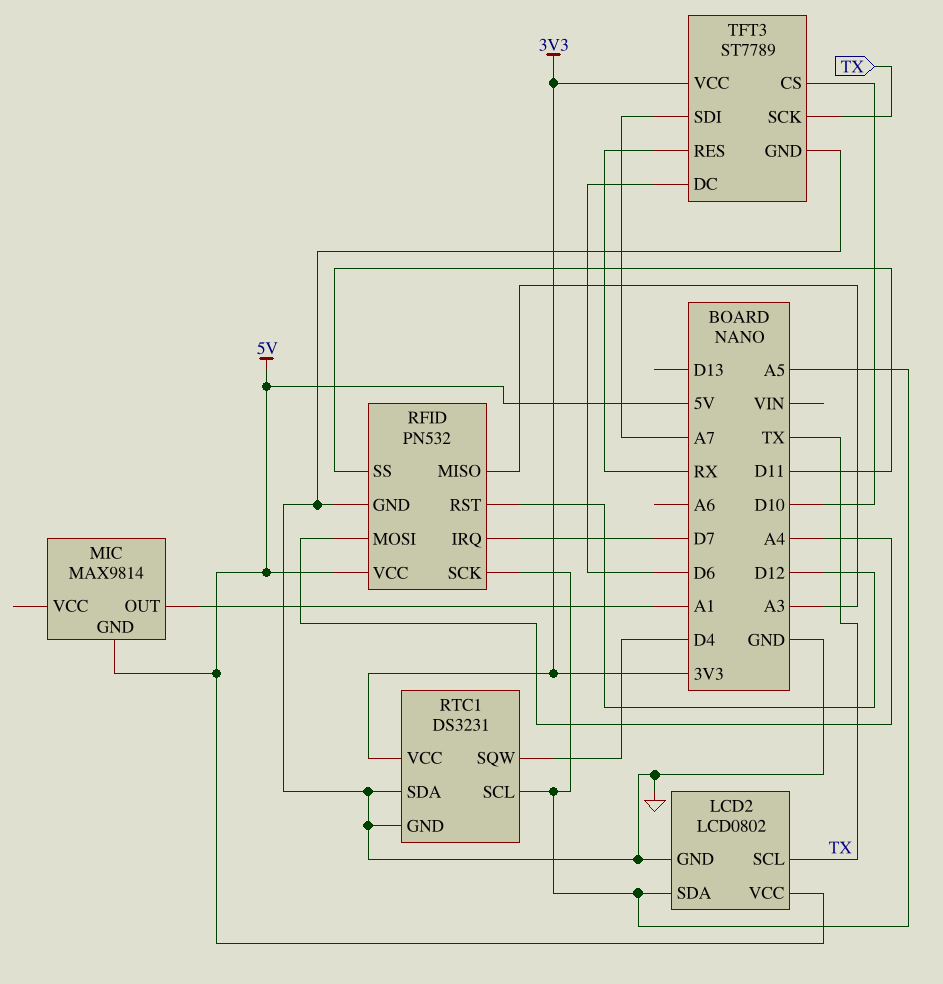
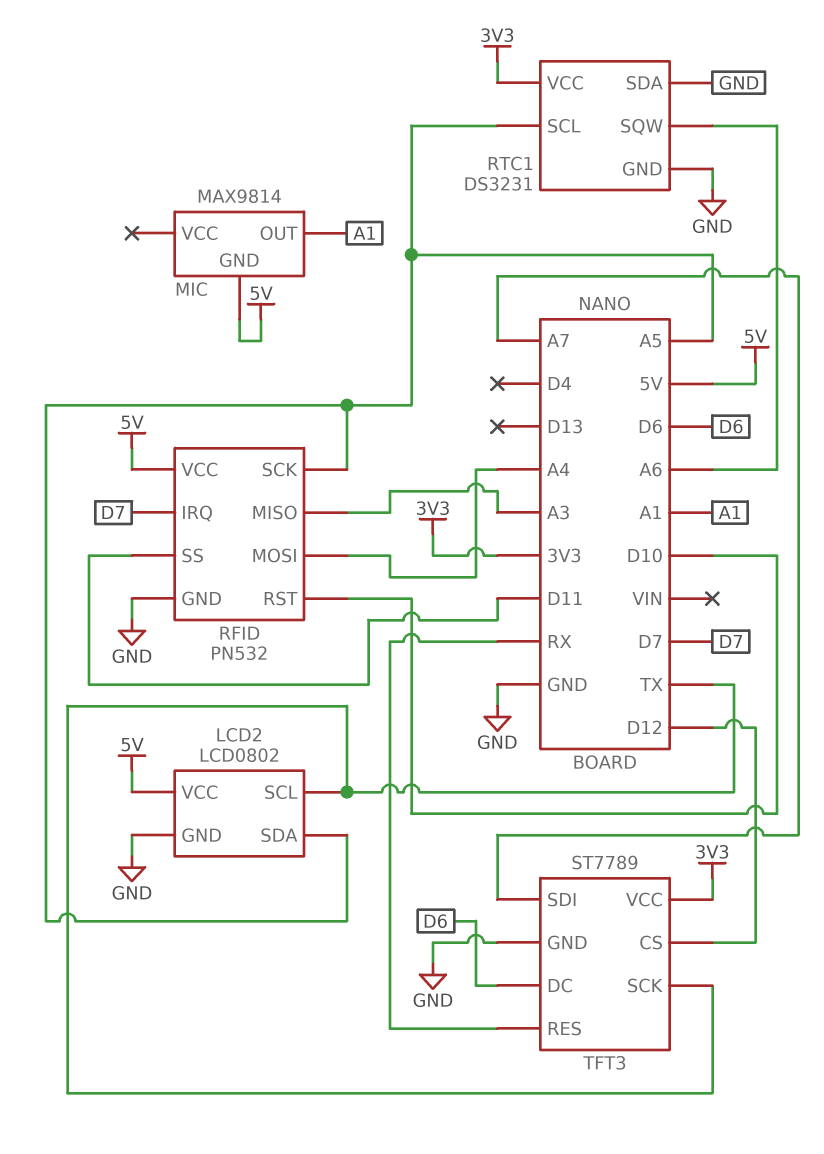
RFID pin RST: D12 -> D10
RTC1 pin SQW: D4 -> A6
TFT3 pin CS: D10 -> D12

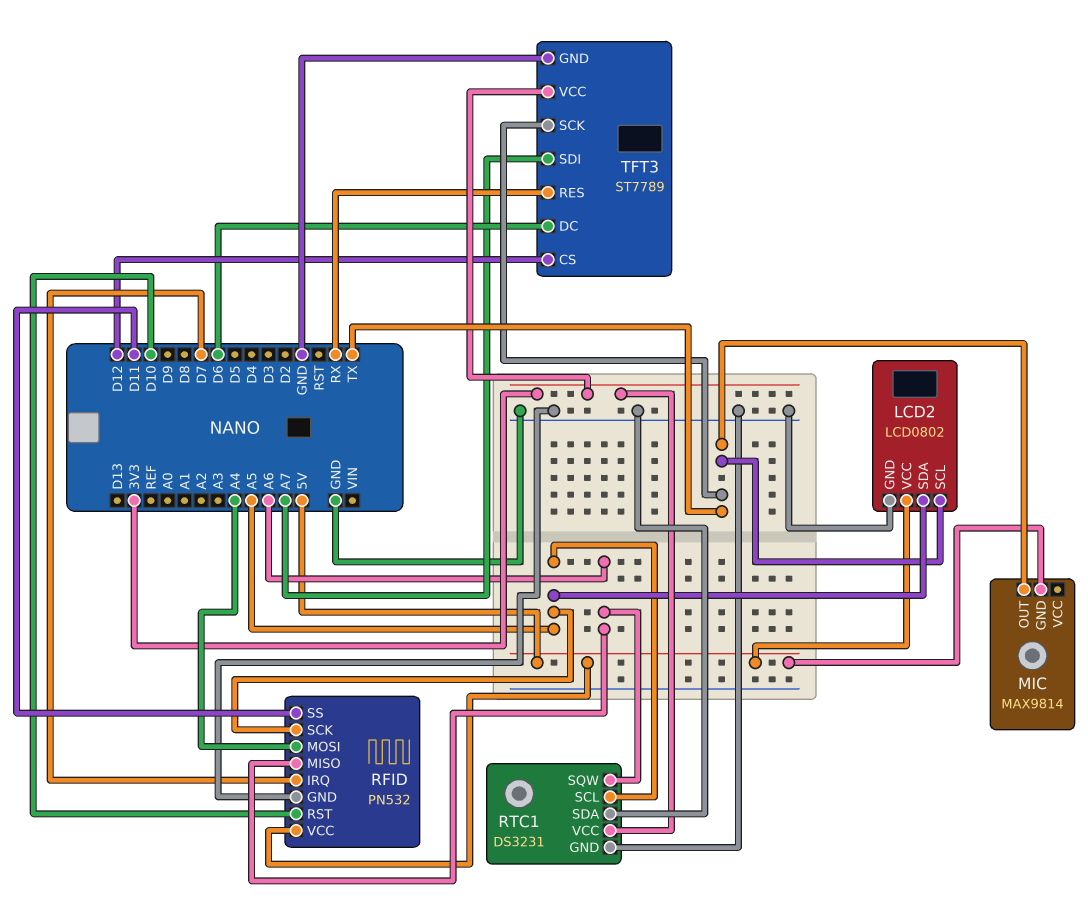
MIC pin OUT: A1 -> TX
RFID pin MISO: A3 -> A6

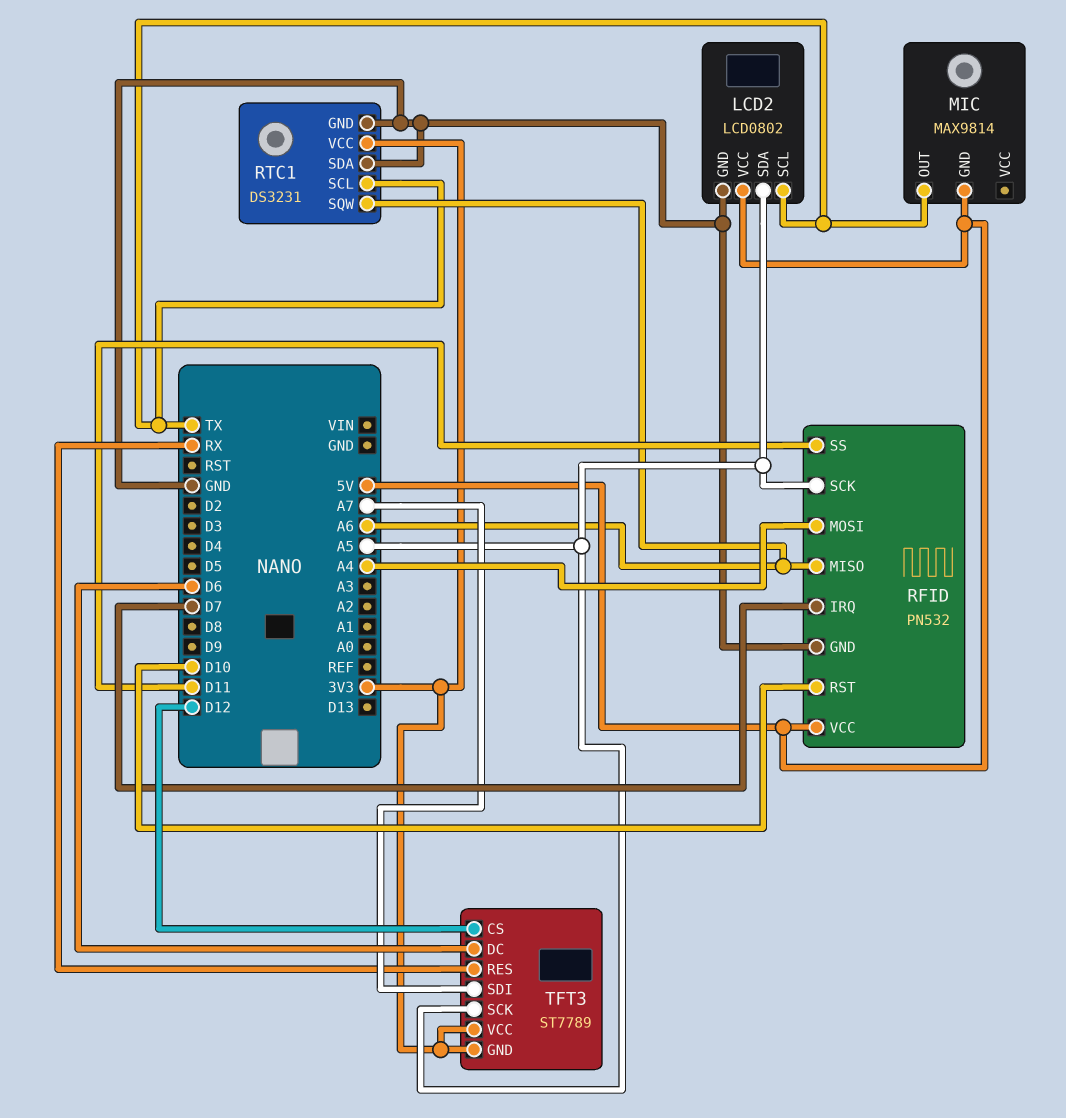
RTC1 pin SCL: A5 -> TX
TFT3 pin GND: GND -> 3V3
TFT3 pin SCK: TX -> A5

